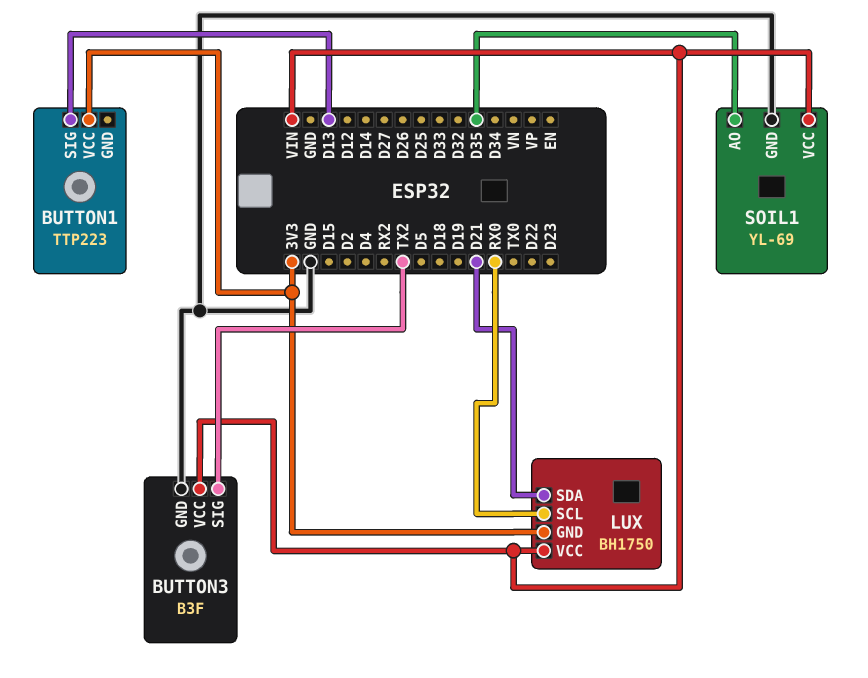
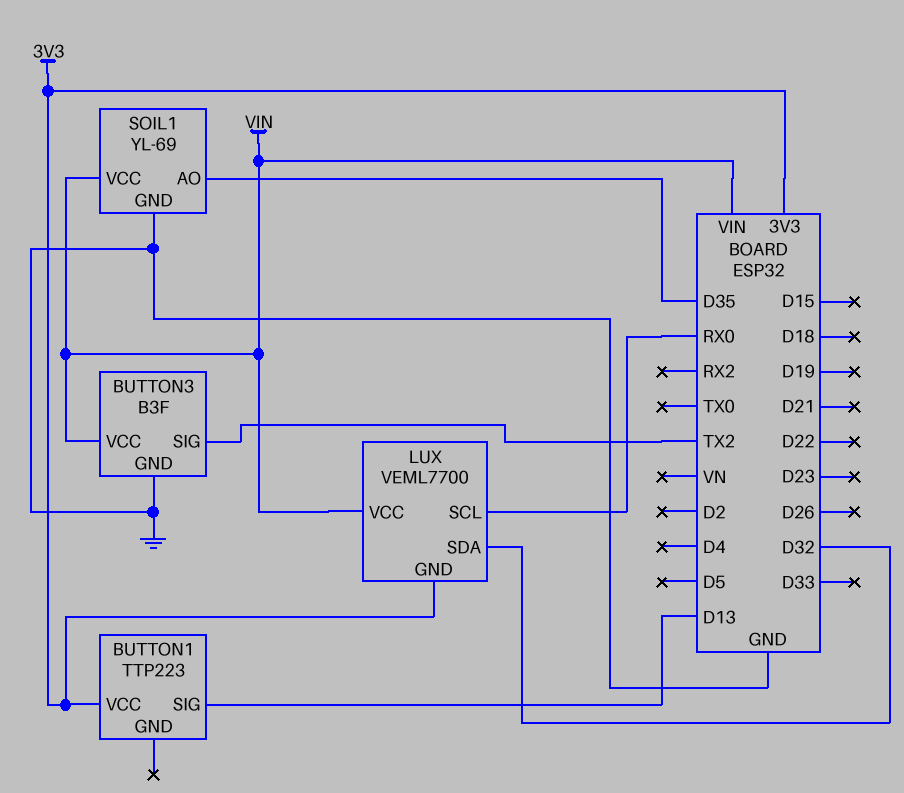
LUX: BH1750 -> VEML7700
LUX pin SDA: D21 -> D32

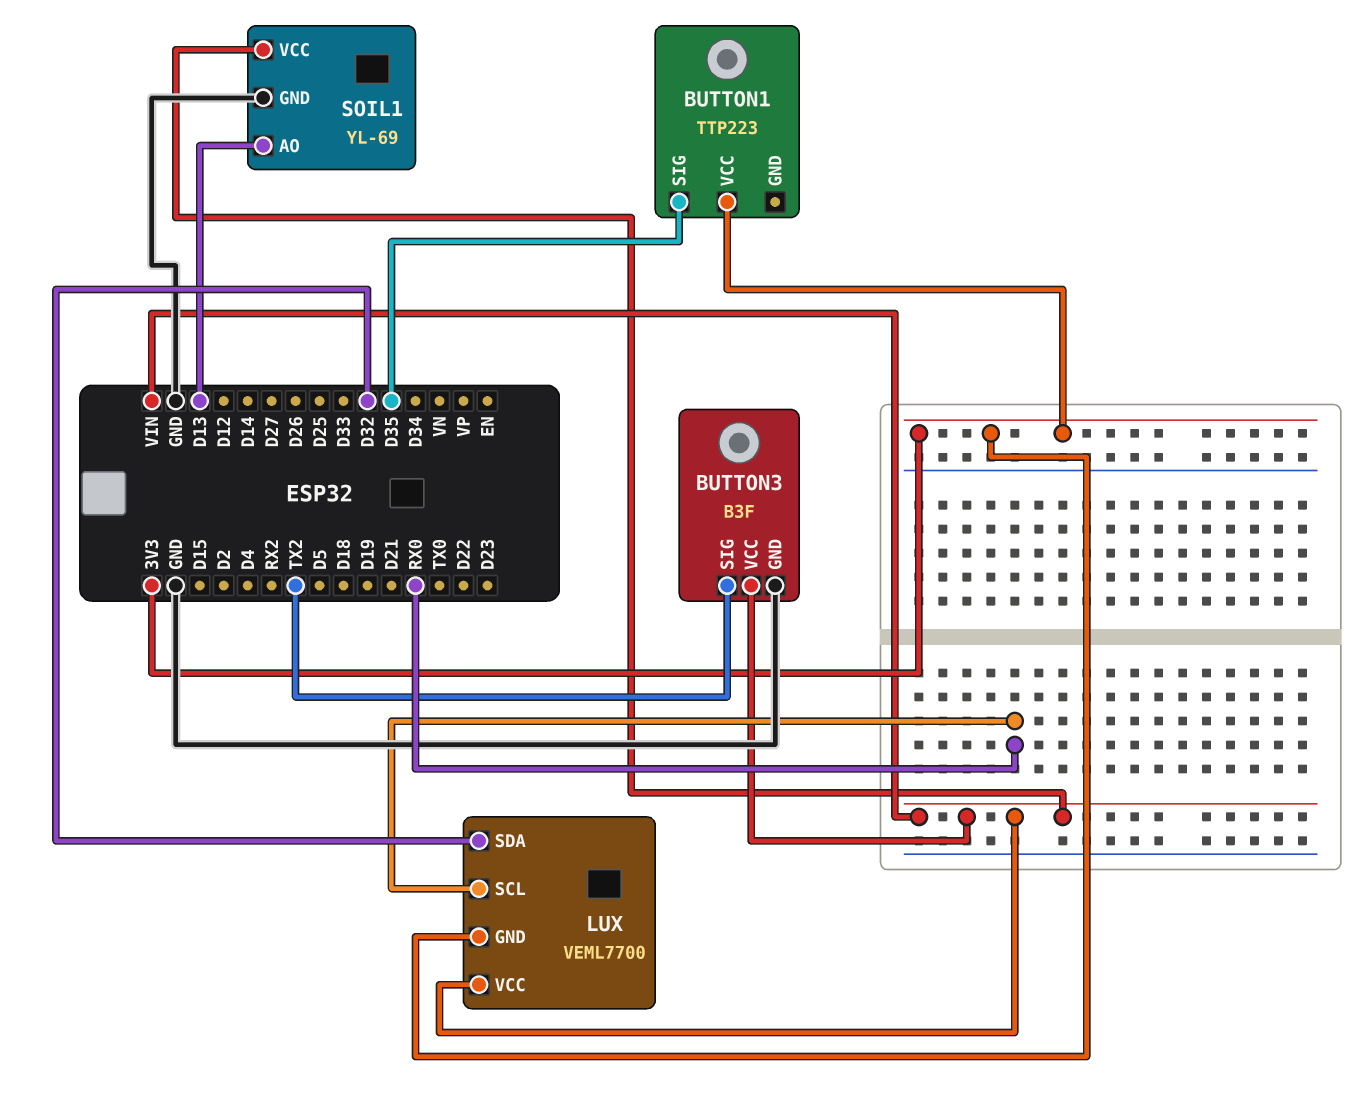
BUTTON1 pin SIG: D13 -> D35
SOIL1 pin AO: D35 -> D13

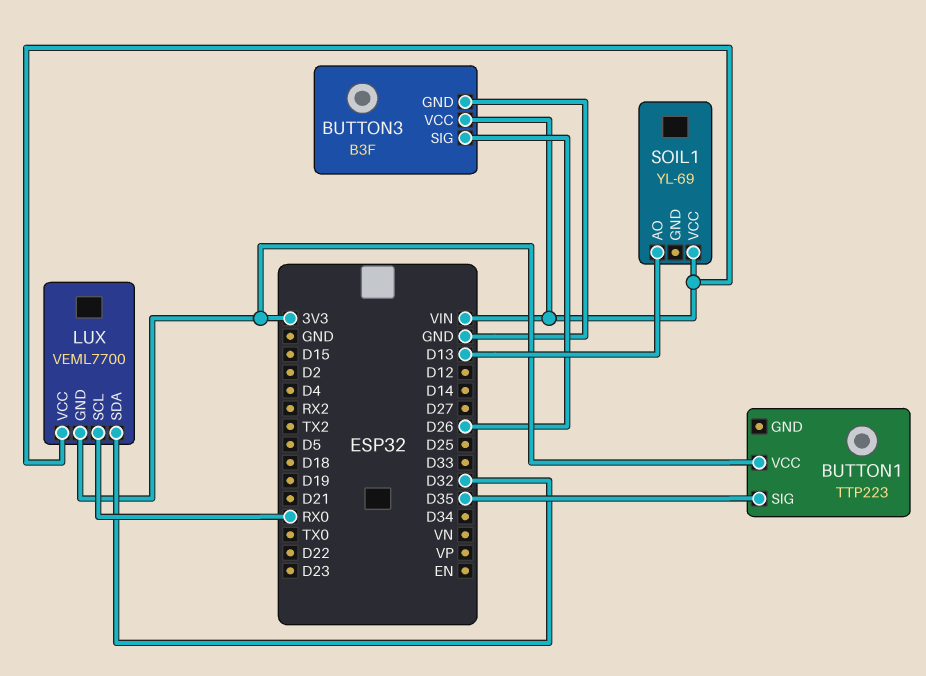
BUTTON3 pin SIG: TX2 -> D26
SOIL1 pin GND: GND -> none

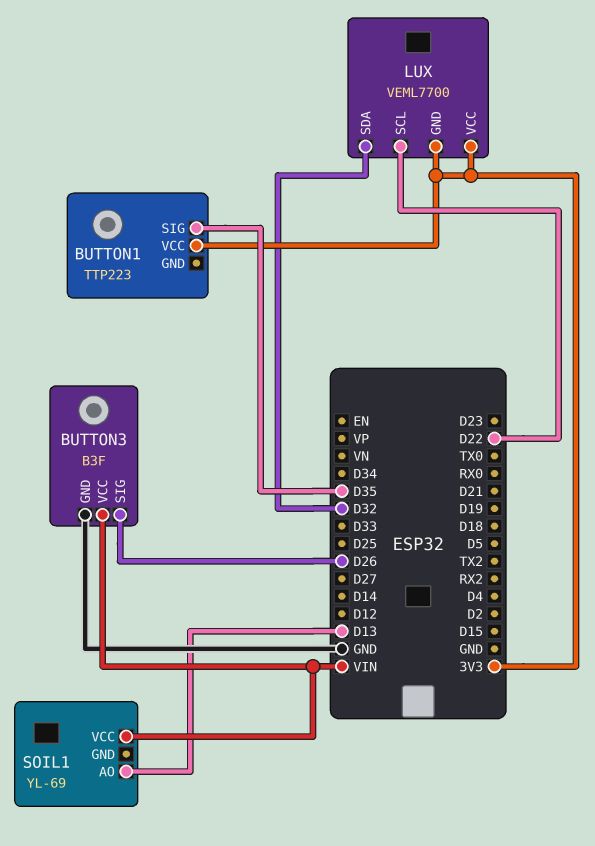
LUX pin SCL: RX0 -> D22
LUX pin VCC: VIN -> 3V3

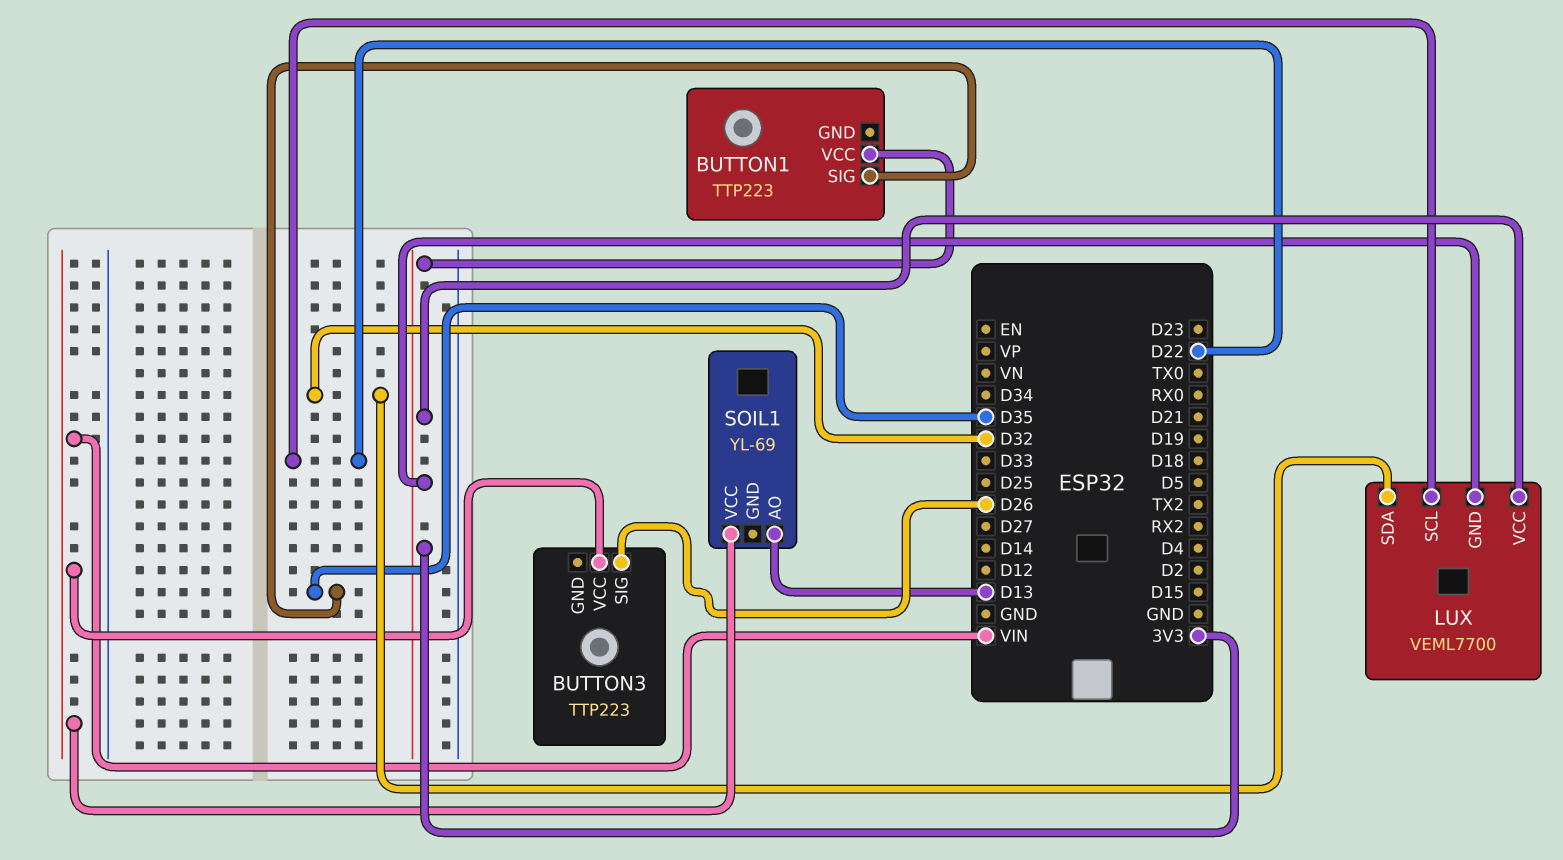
BUTTON3: B3F -> TTP223
BUTTON3 pin GND: GND -> none

